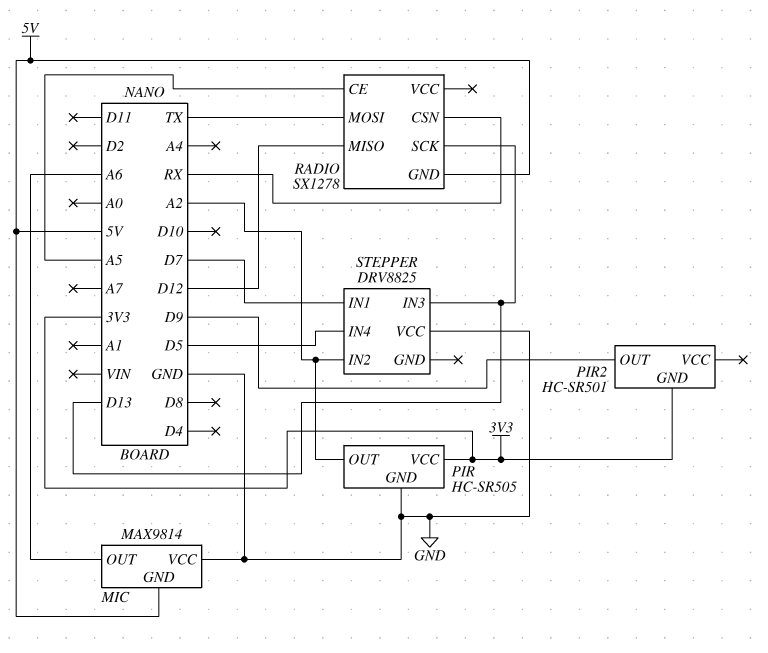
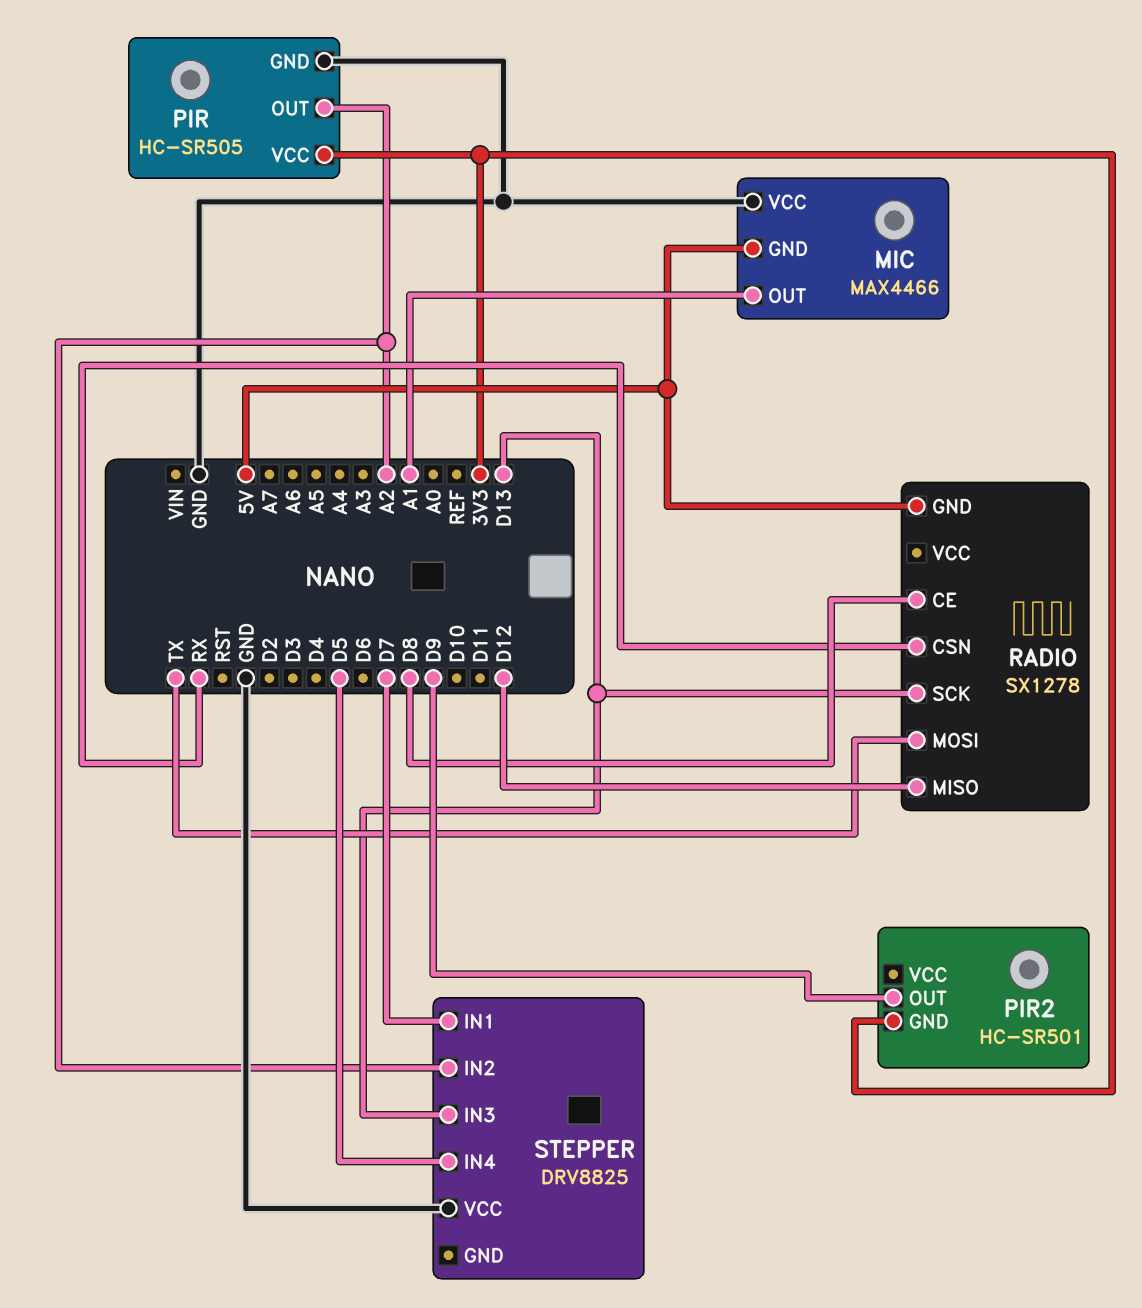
MIC: MAX9814 -> MAX4466
MIC pin OUT: A6 -> A1
RADIO pin CE: A5 -> D8

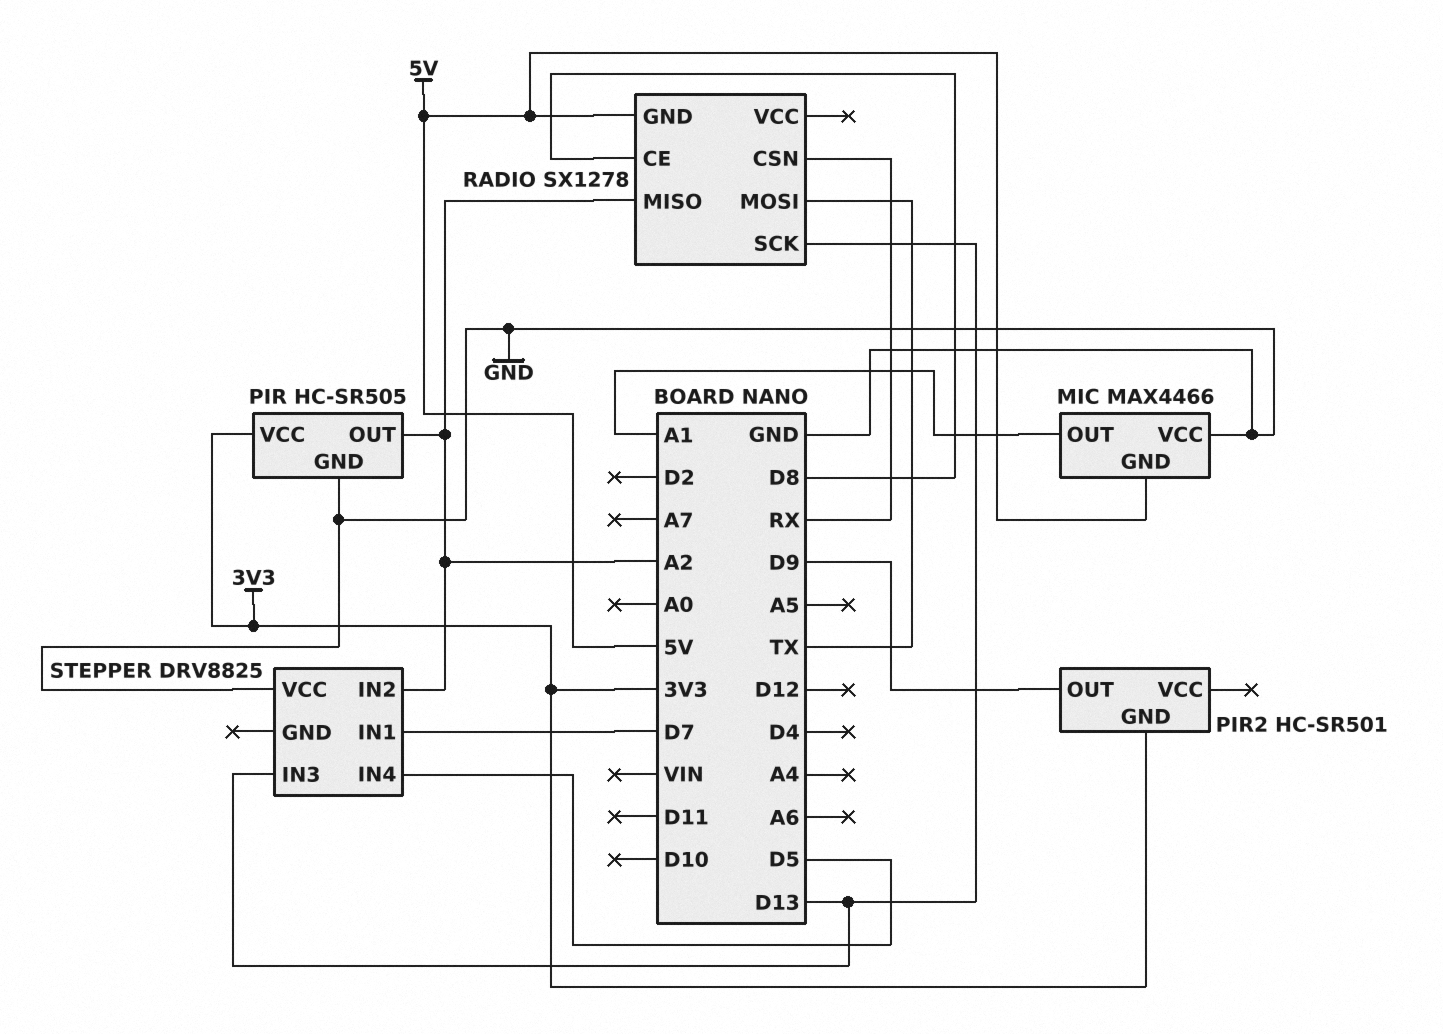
RADIO pin MISO: D12 -> A2

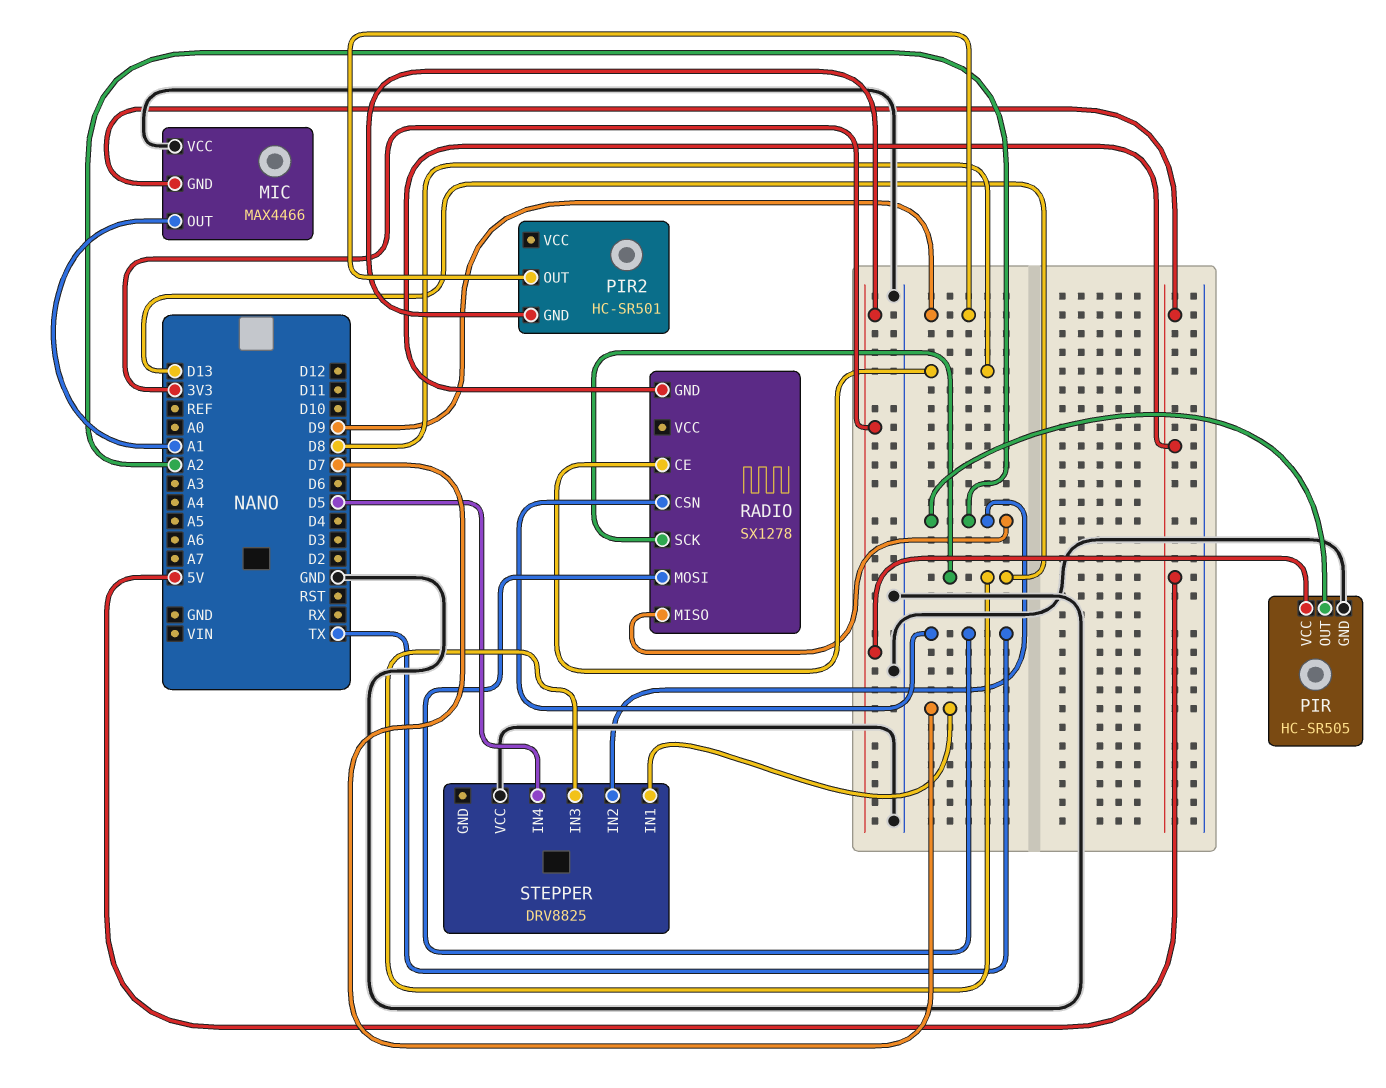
RADIO pin CSN: RX -> TX

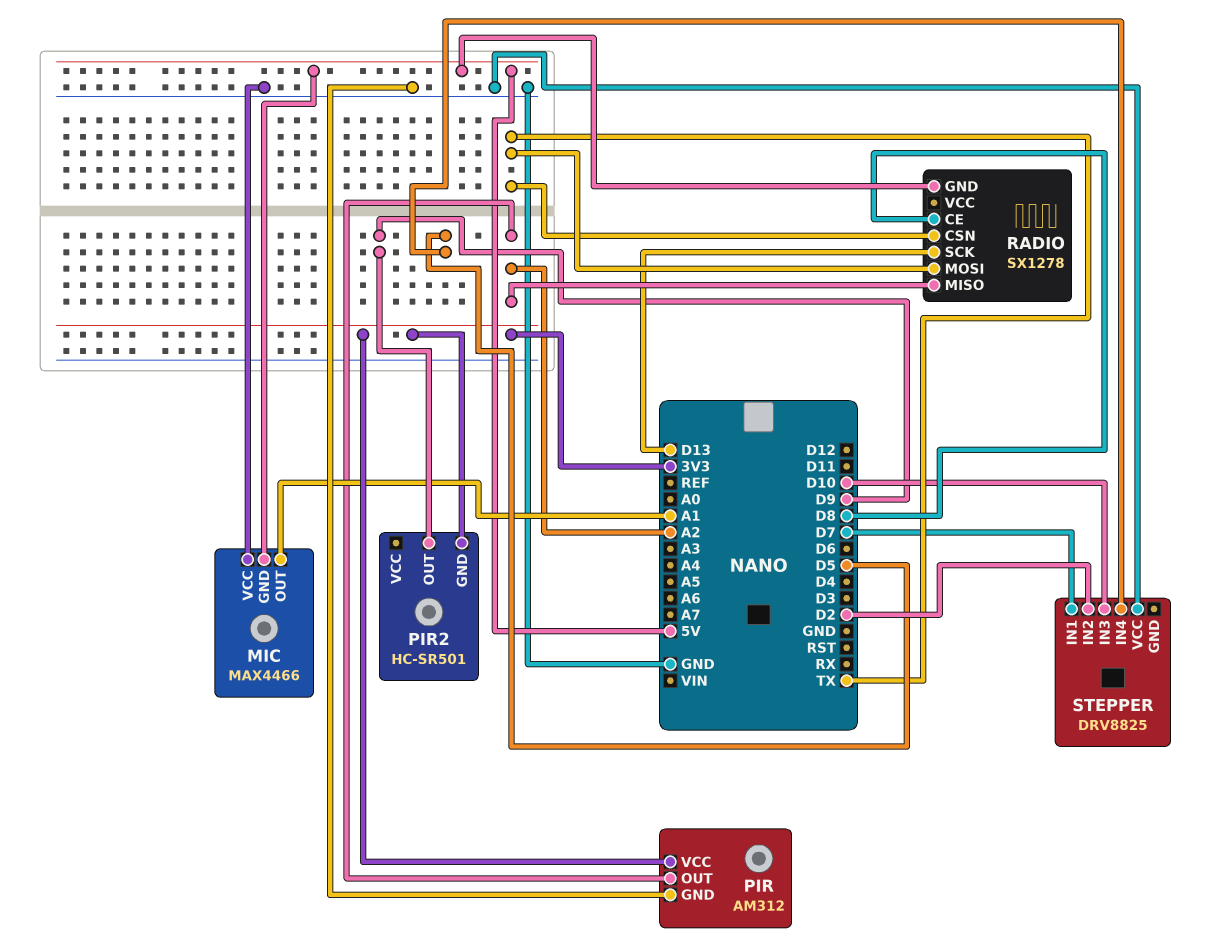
PIR: HC-SR505 -> AM312
STEPPER pin IN2: A2 -> D2
STEPPER pin IN3: D13 -> D10

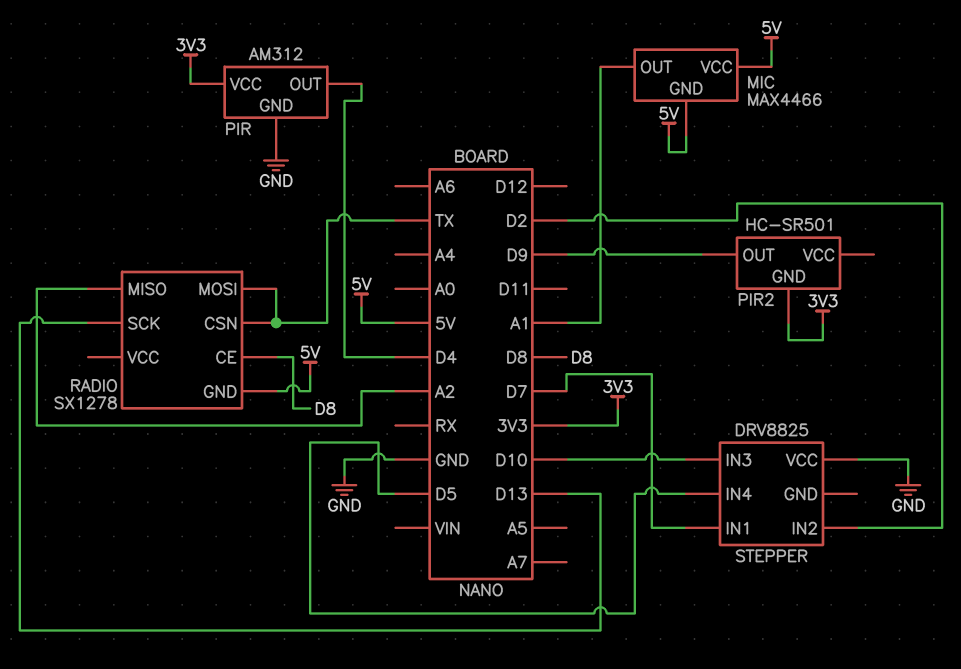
MIC pin VCC: GND -> 5V
PIR pin OUT: A2 -> D4

